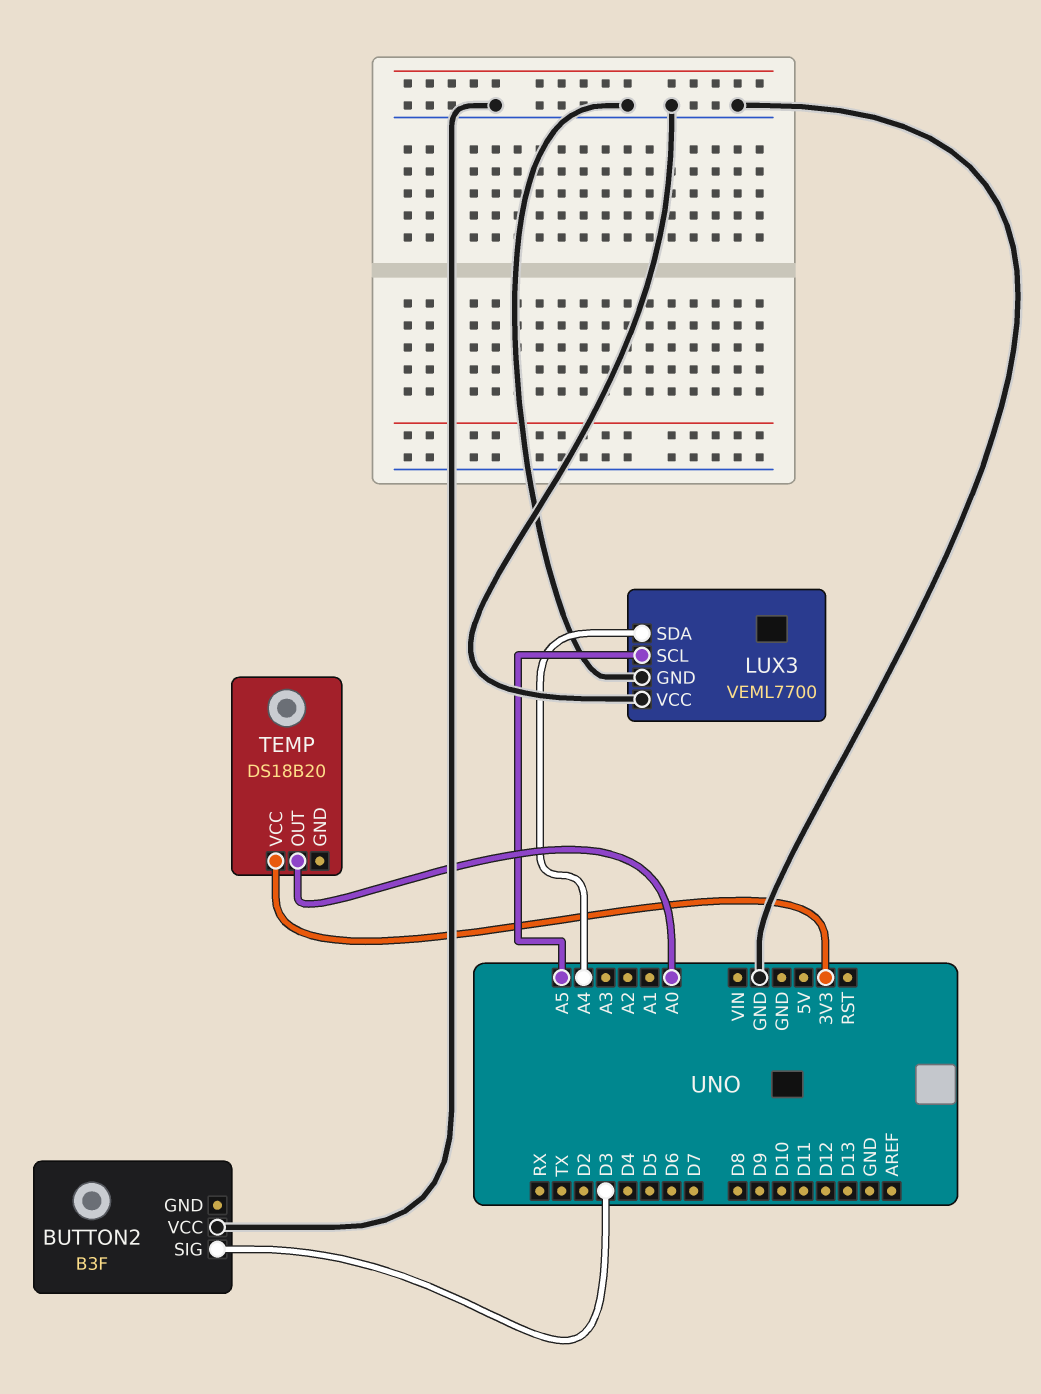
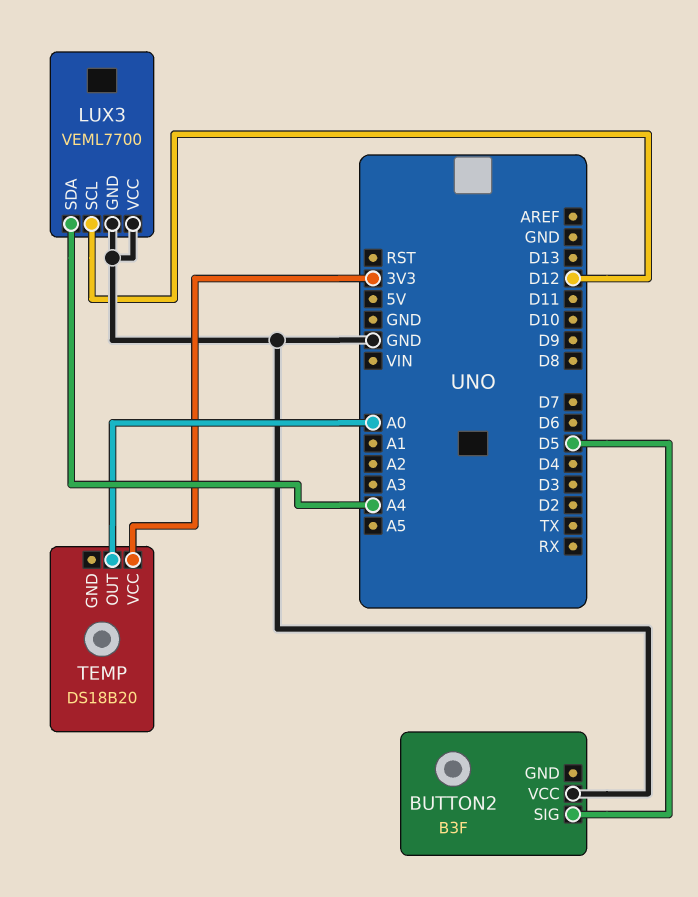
BUTTON2 pin SIG: D3 -> D5
LUX3 pin SCL: A5 -> D12

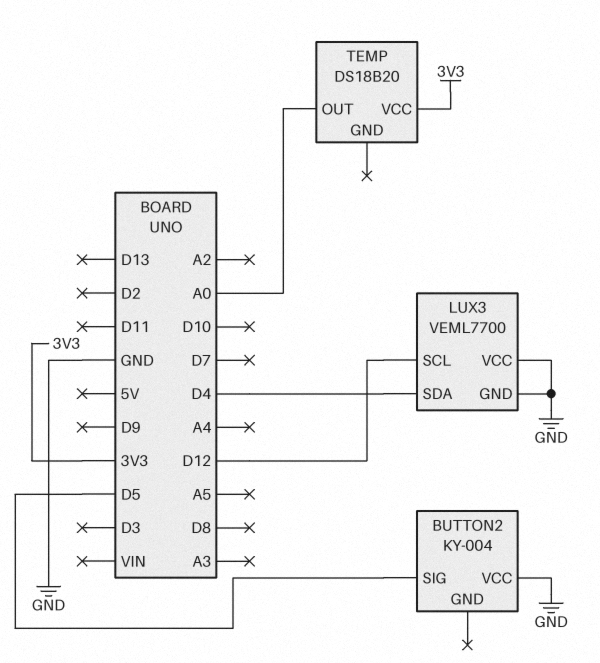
BUTTON2: B3F -> KY-004
LUX3 pin SDA: A4 -> D4

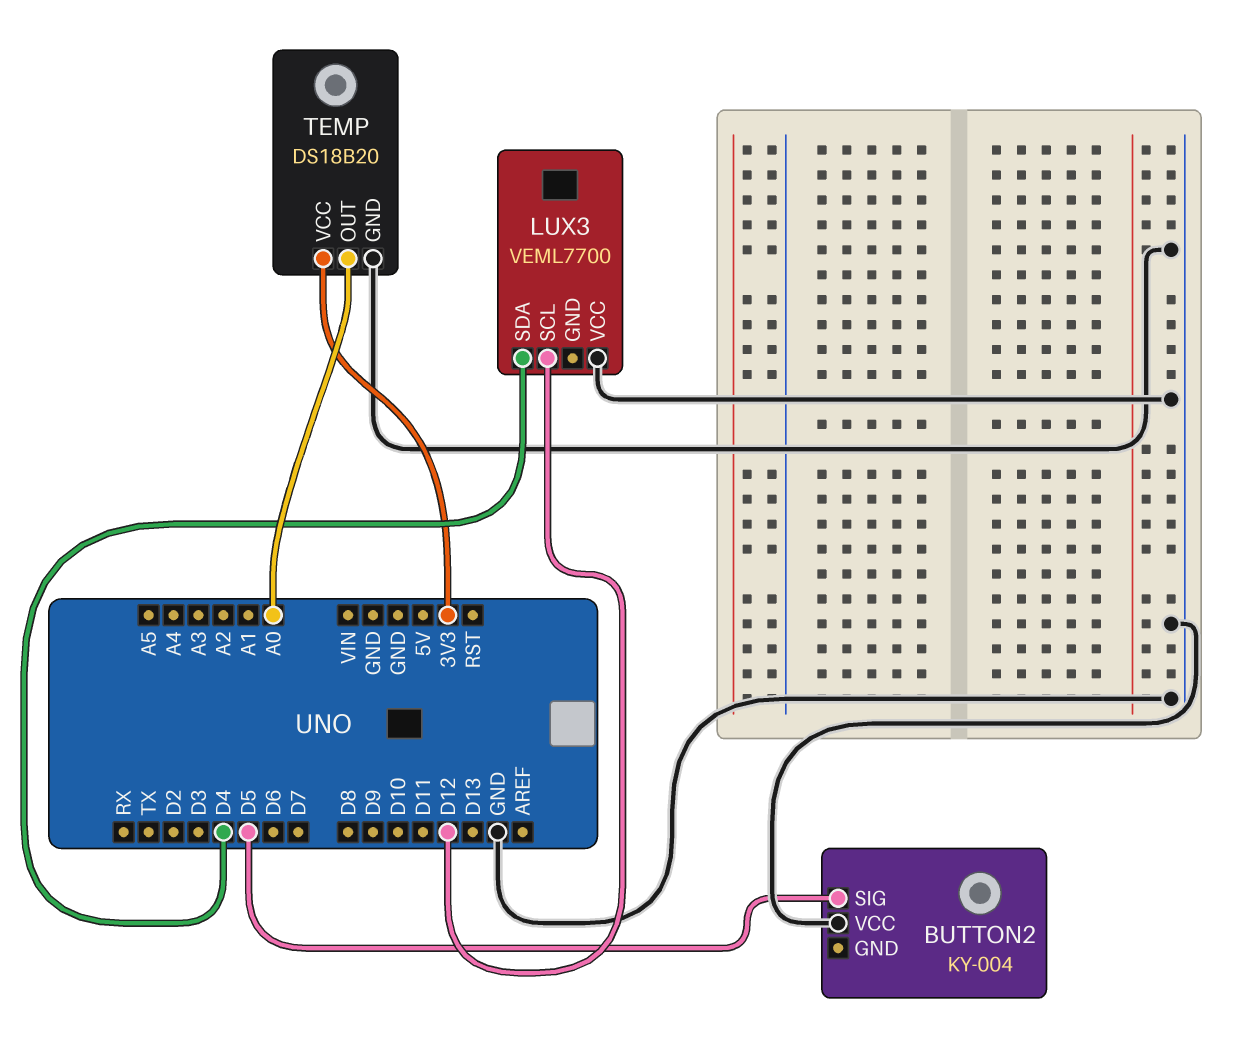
LUX3 pin GND: GND -> none
TEMP pin GND: none -> GND

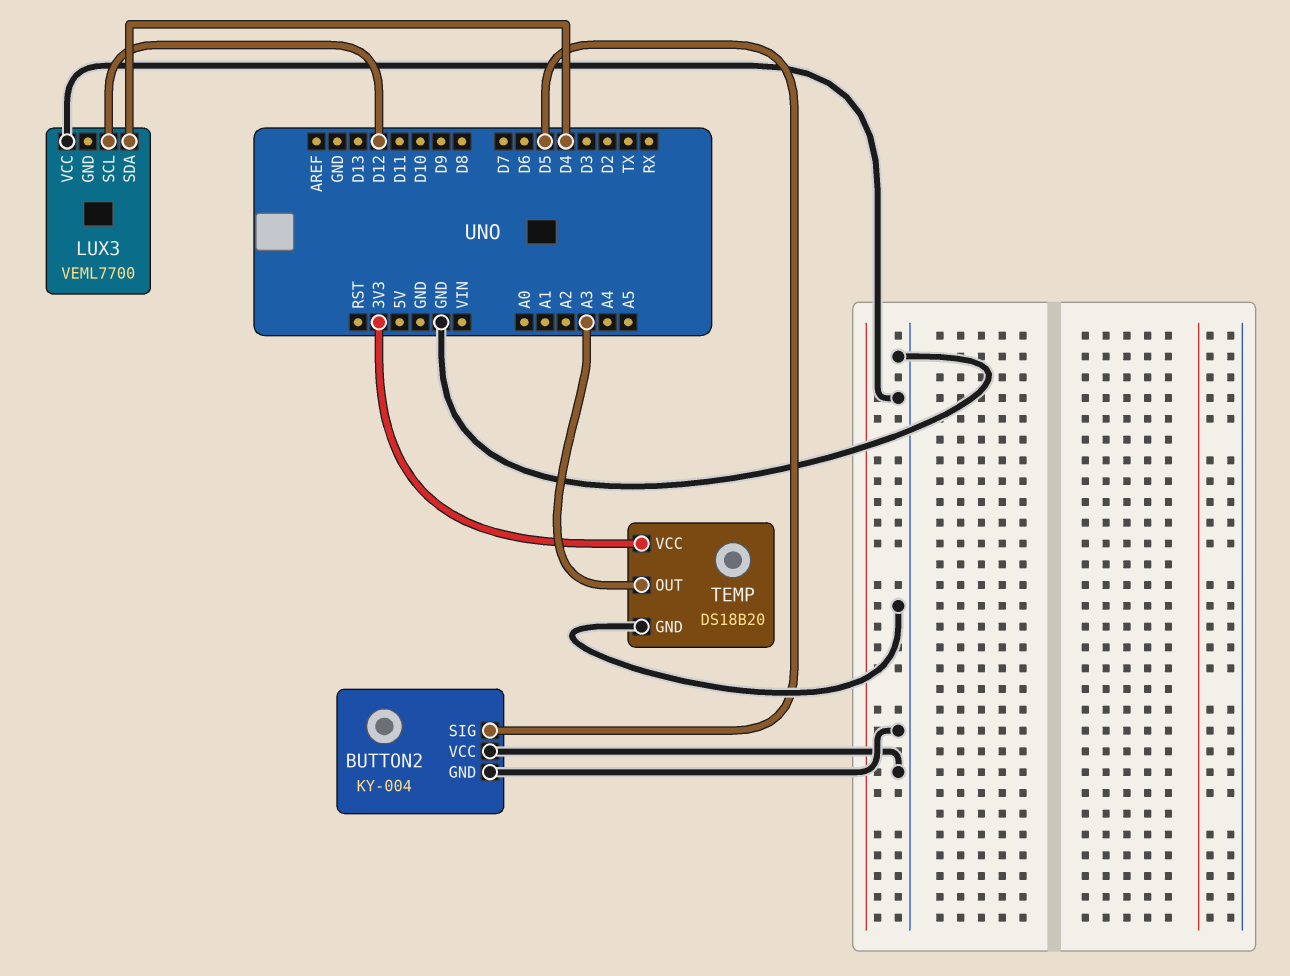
BUTTON2 pin GND: none -> GND
TEMP pin OUT: A0 -> A3

